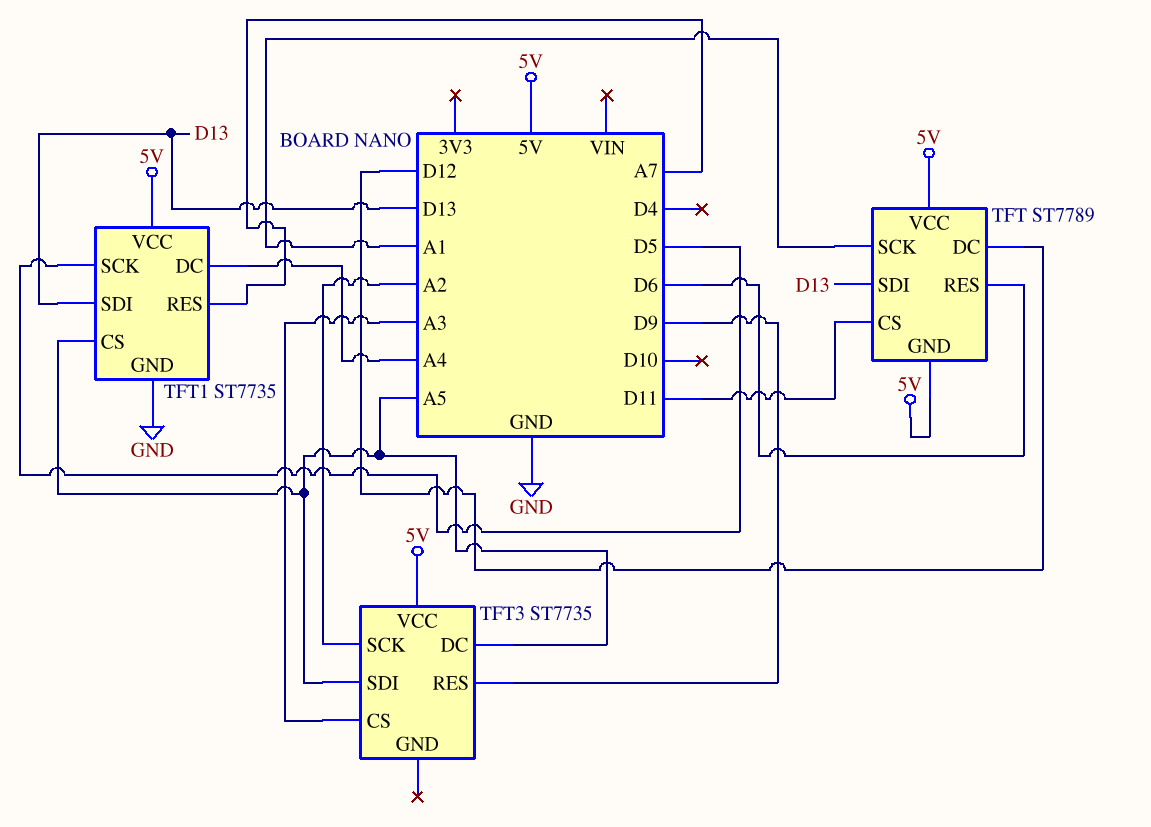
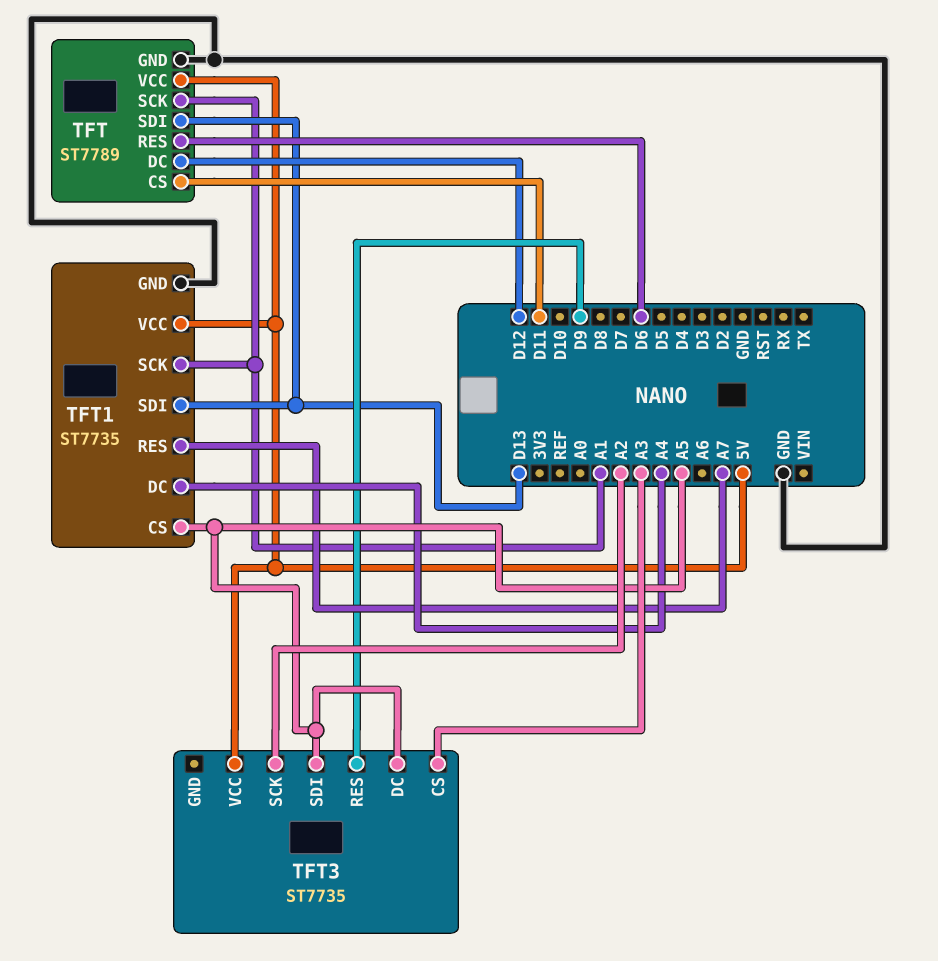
TFT pin GND: 5V -> GND
TFT1 pin SCK: D5 -> A1

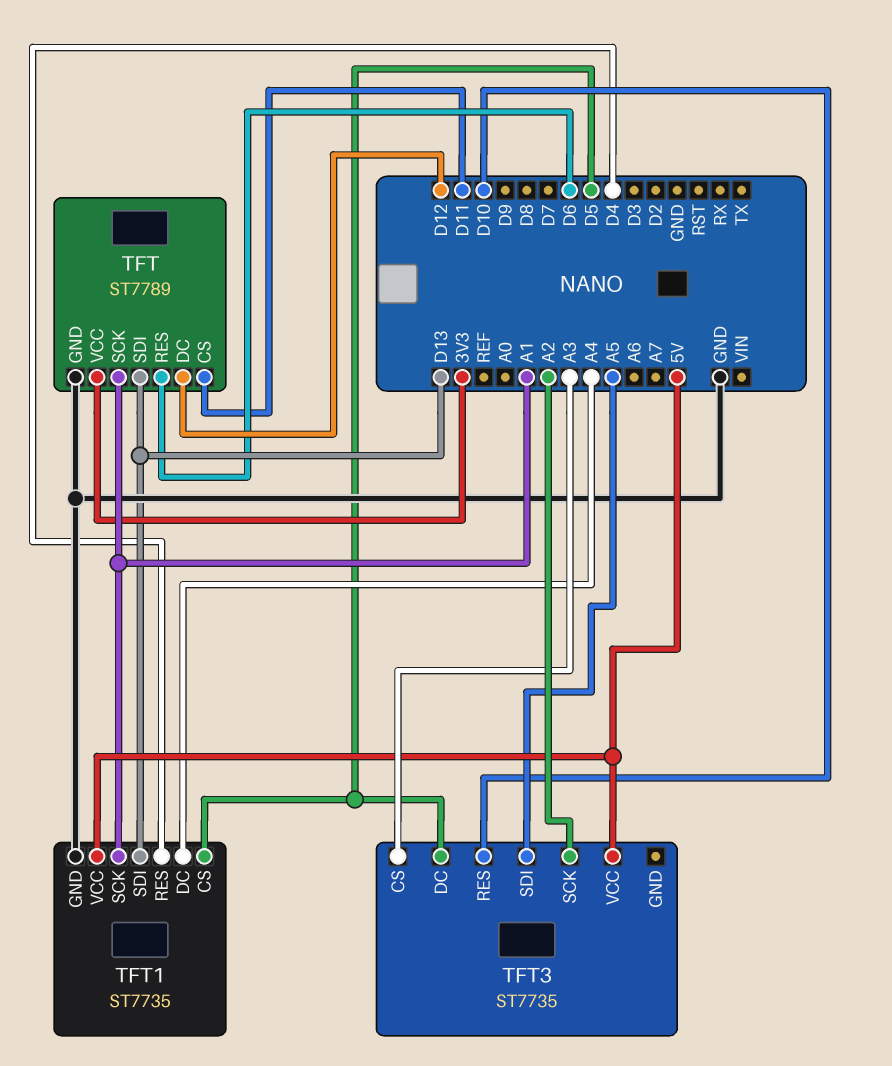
TFT pin VCC: 5V -> 3V3
TFT1 pin CS: A5 -> D5
TFT1 pin RES: A7 -> D4
TFT3 pin DC: A5 -> D5
TFT3 pin RES: D9 -> D10

